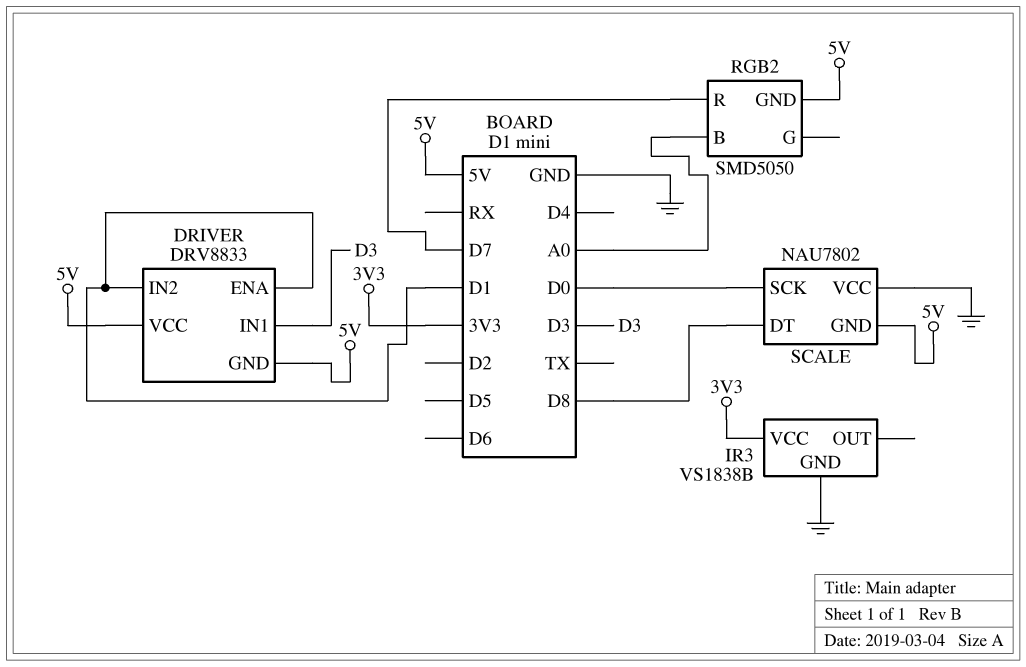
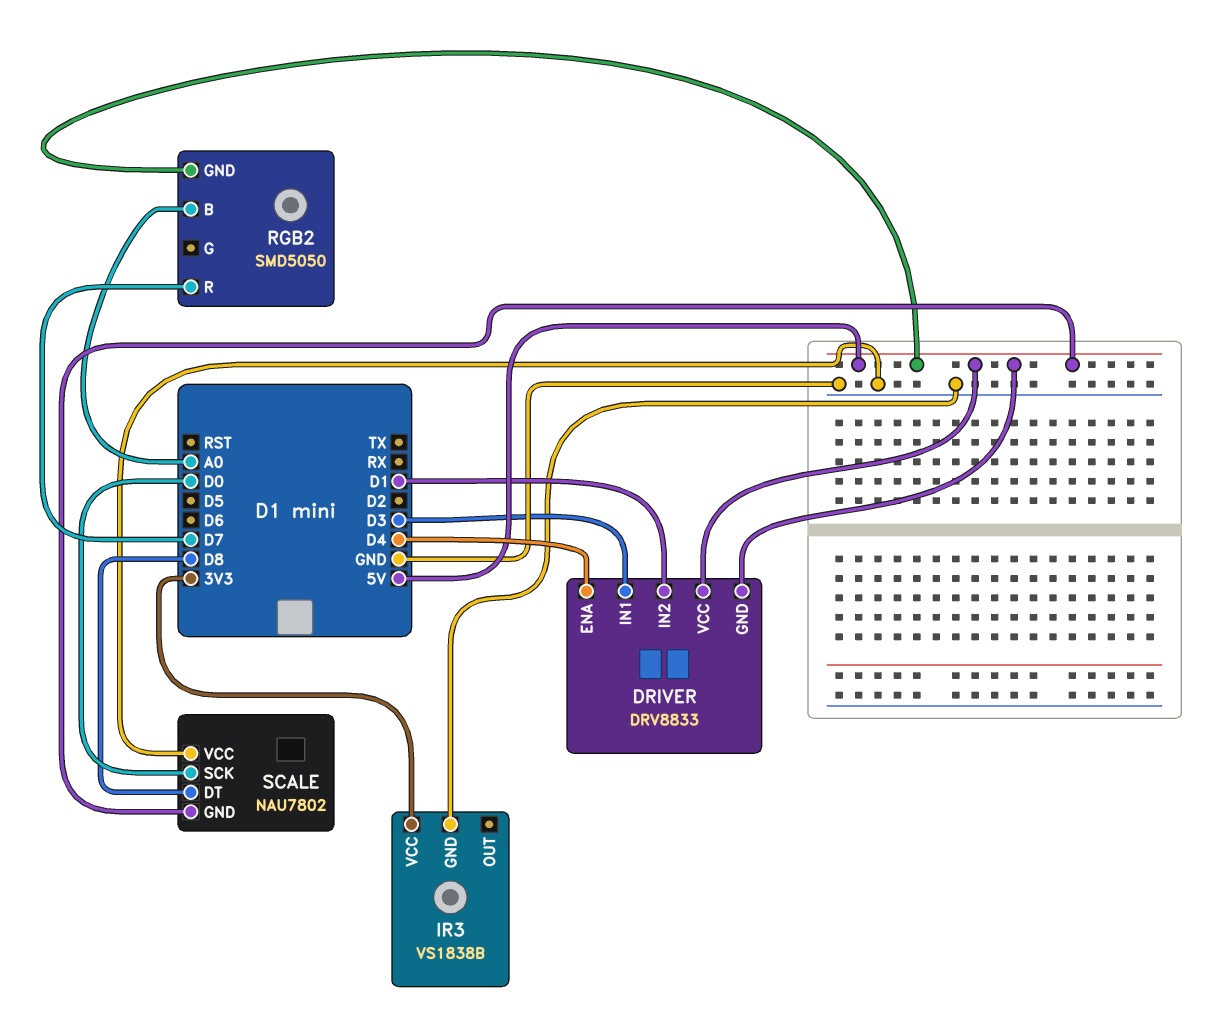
DRIVER pin ENA: D1 -> D4

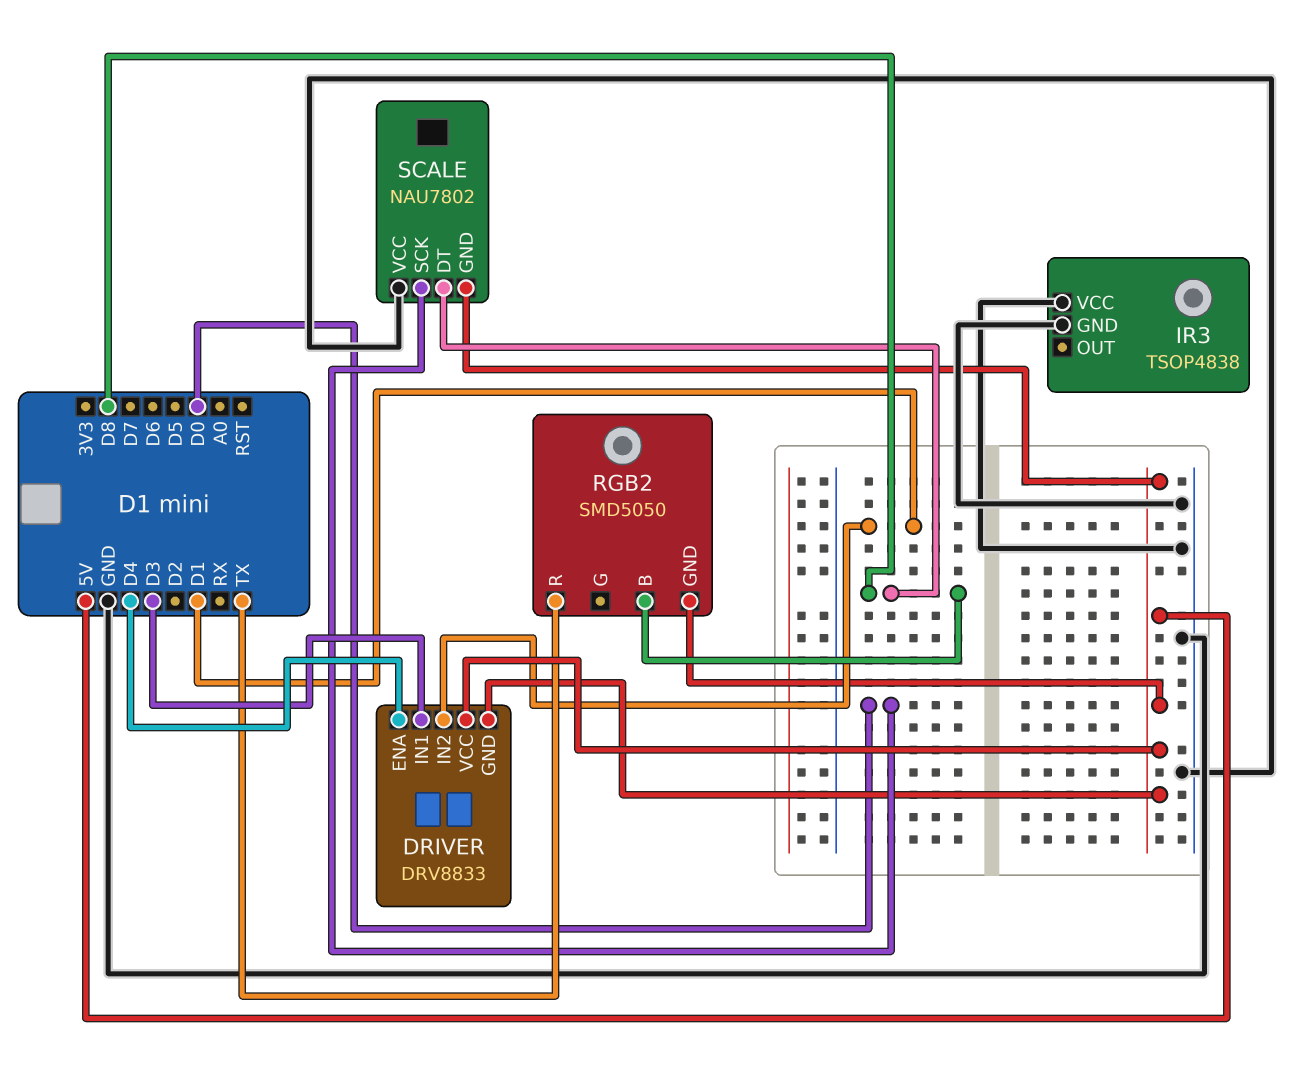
IR3: VS1838B -> TSOP4838
IR3 pin VCC: 3V3 -> GND
RGB2 pin B: A0 -> D8
RGB2 pin R: D7 -> TX

